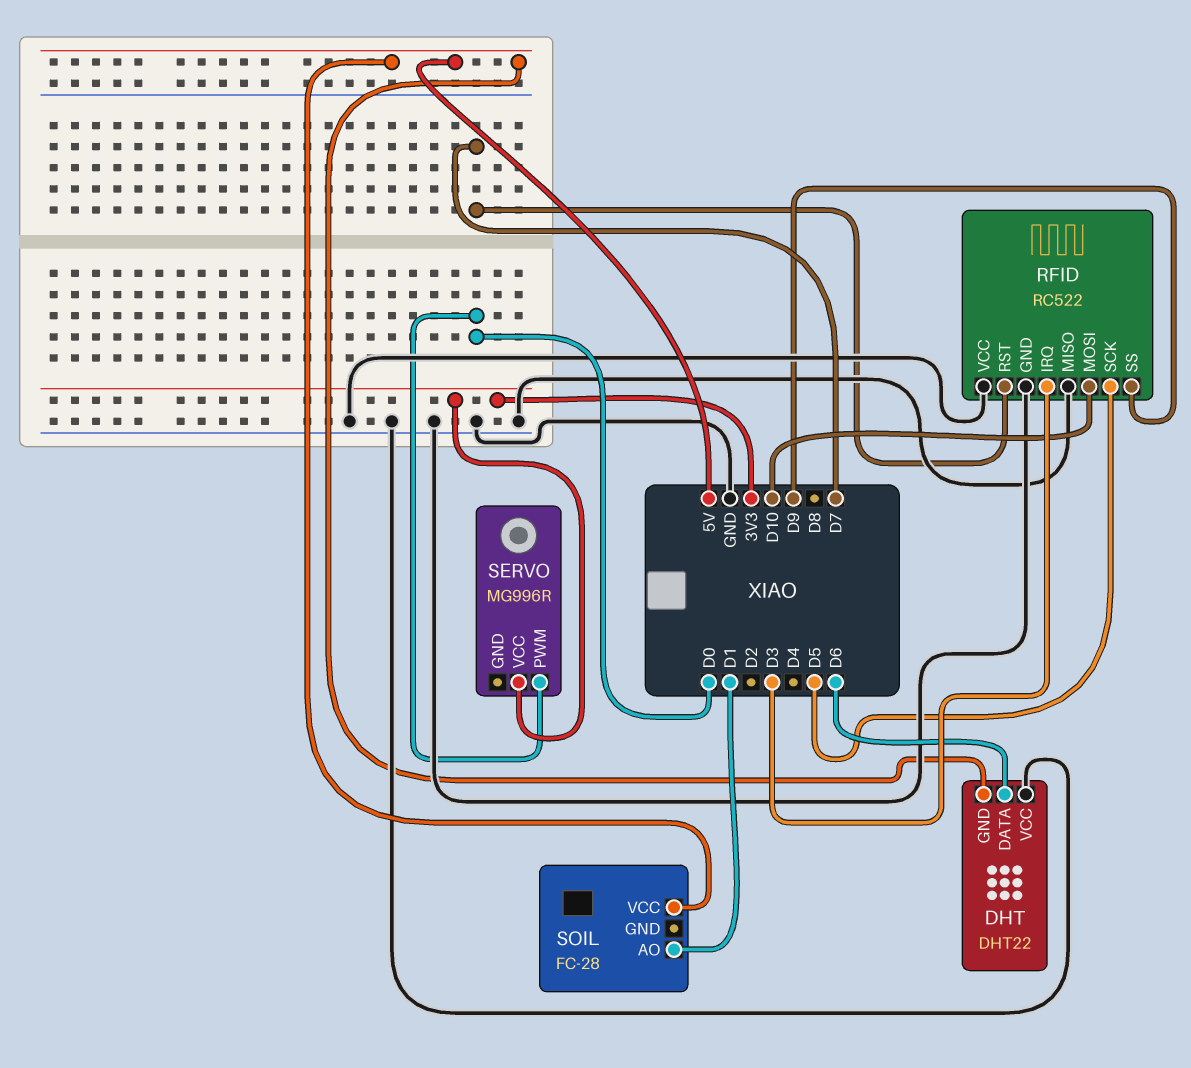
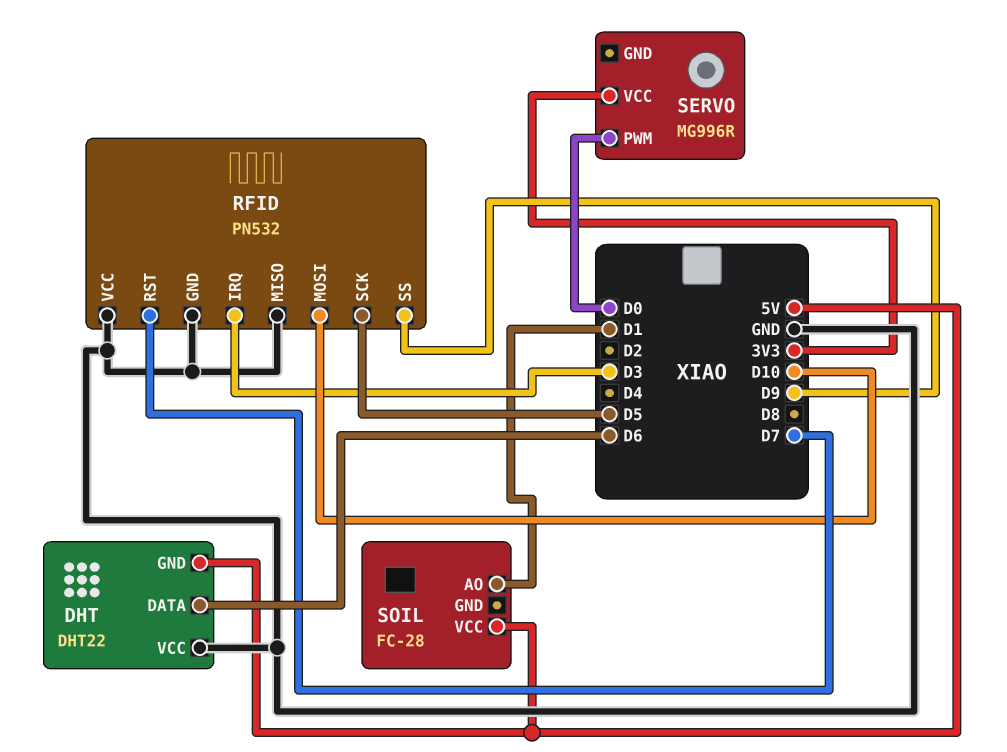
RFID: RC522 -> PN532

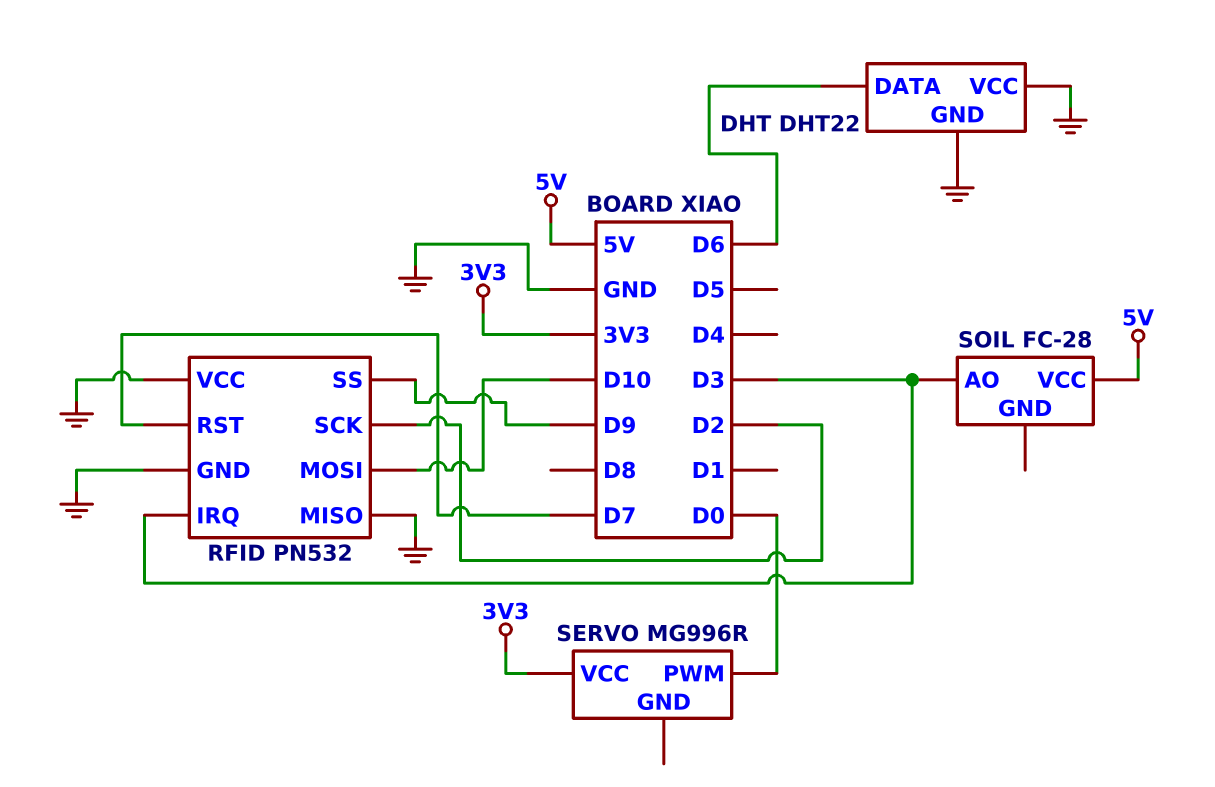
DHT pin GND: 5V -> GND
RFID pin SCK: D5 -> D2
SOIL pin AO: D1 -> D3

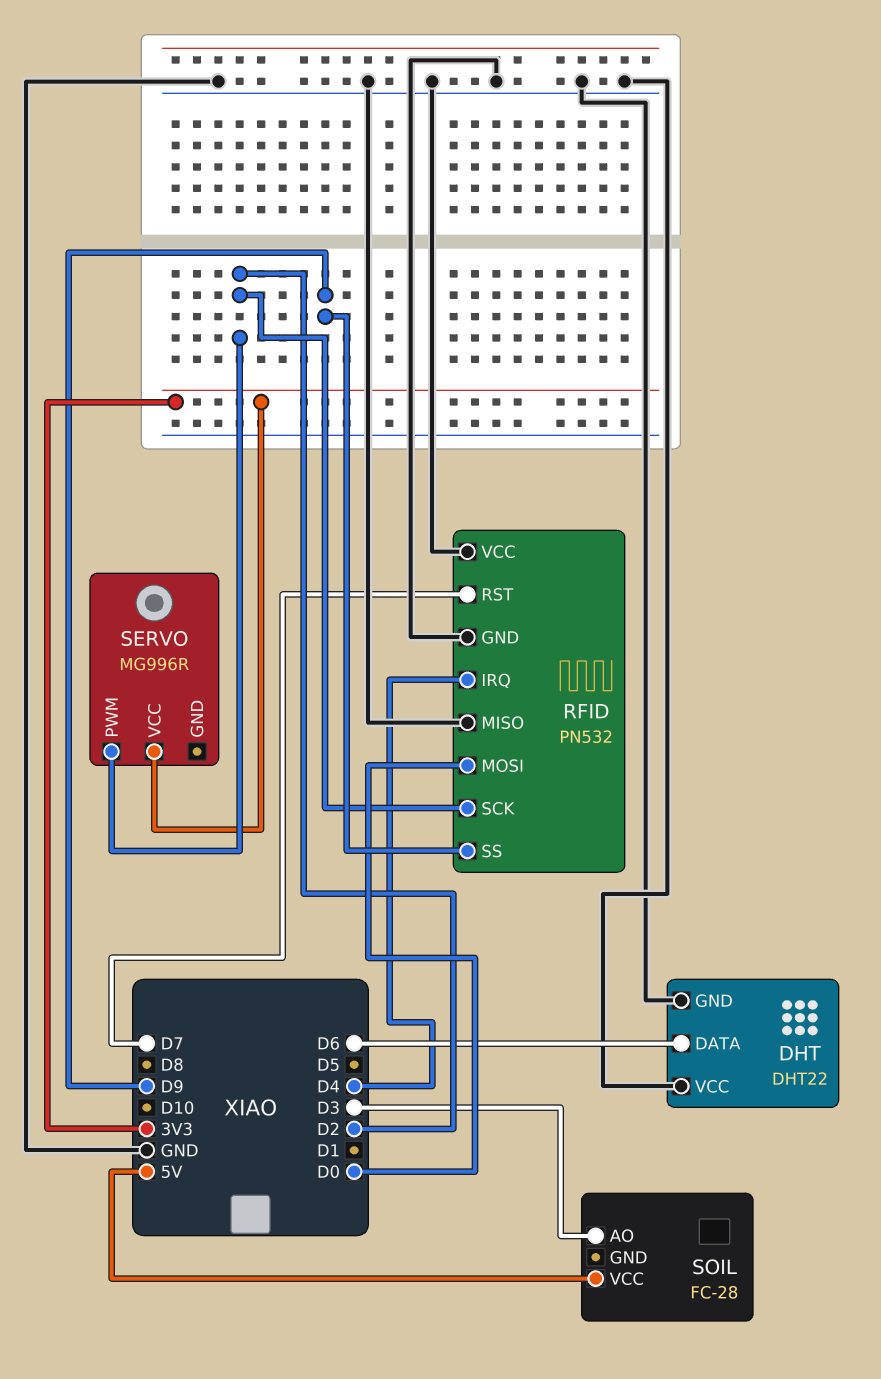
RFID pin IRQ: D3 -> D4
RFID pin MOSI: D10 -> D0
SERVO pin PWM: D0 -> D2

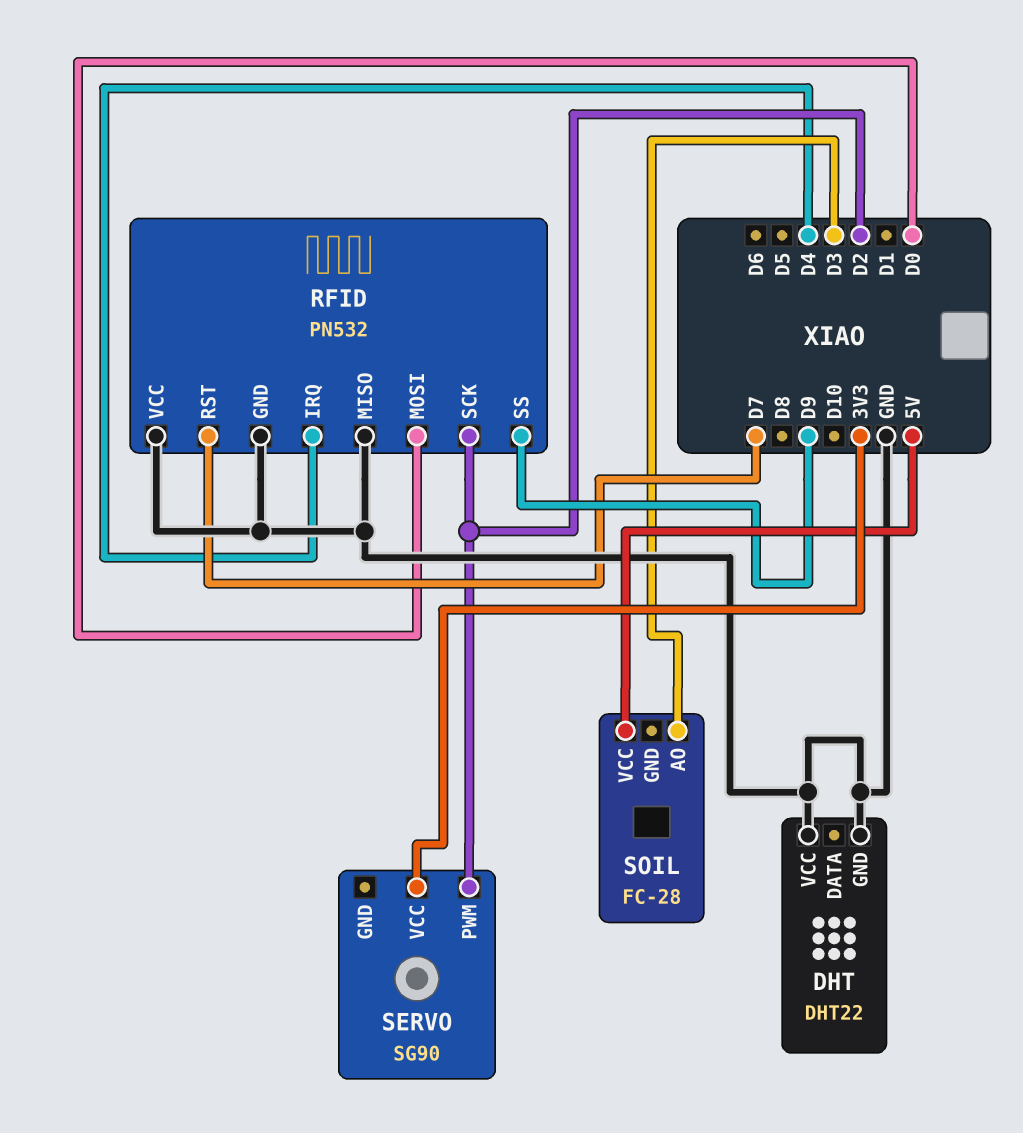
DHT pin DATA: D6 -> none
SERVO: MG996R -> SG90

